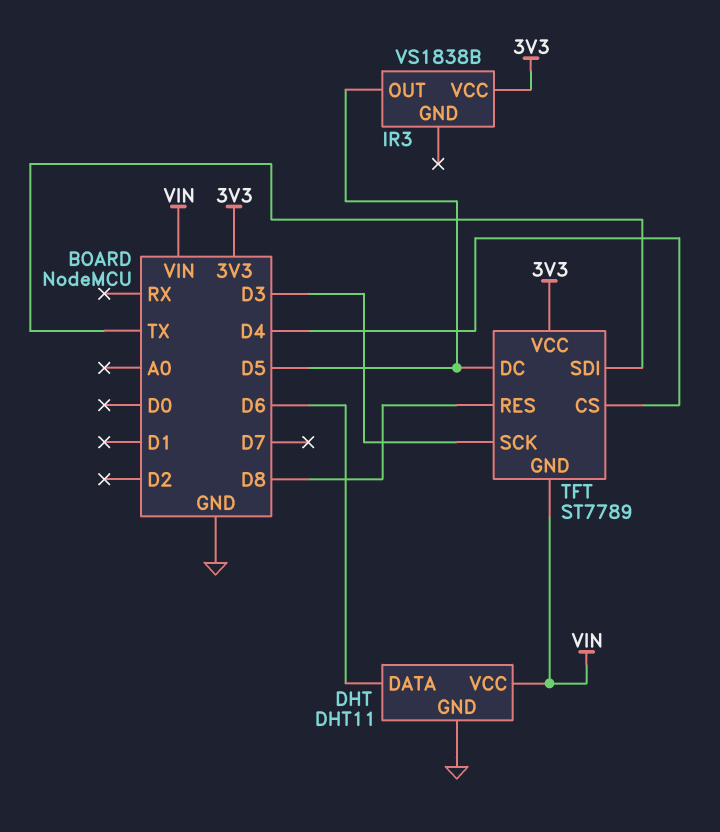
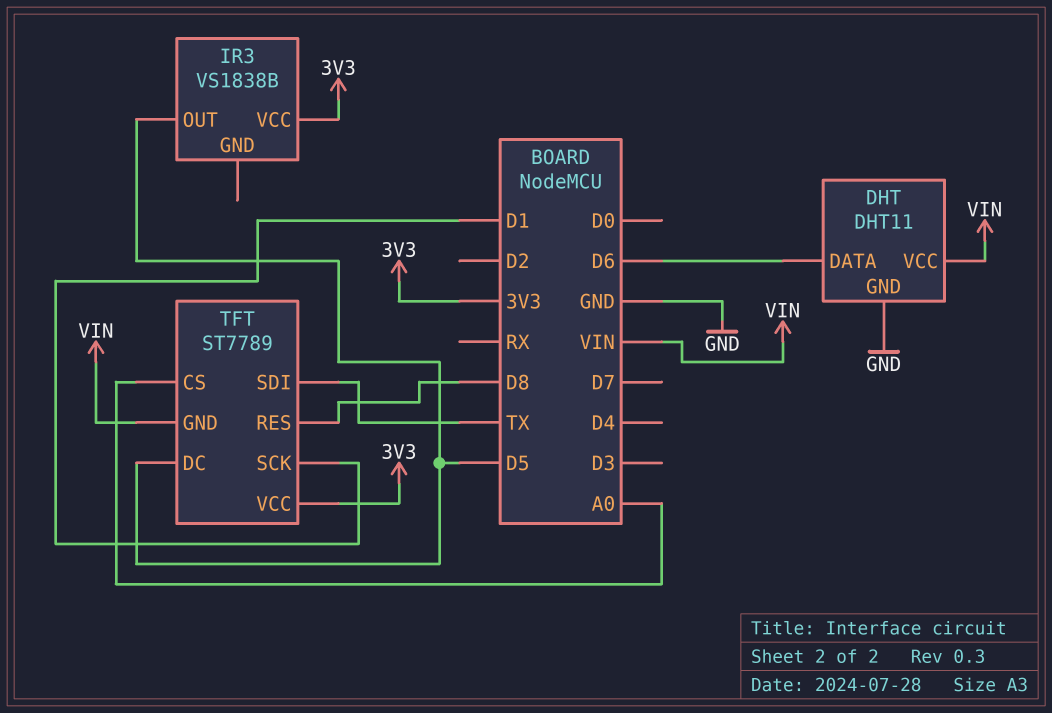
TFT pin CS: D4 -> A0
TFT pin SCK: D3 -> D1

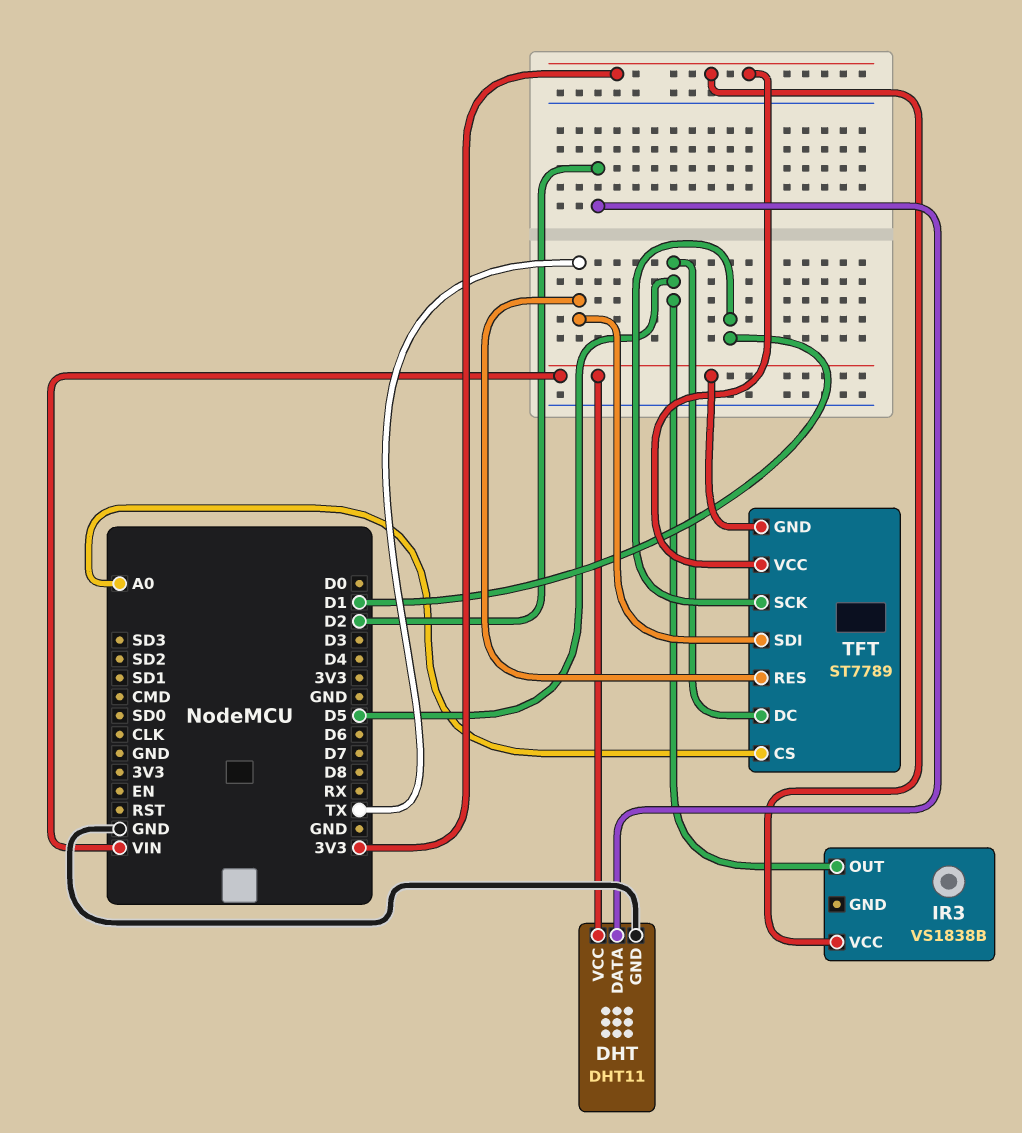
DHT pin DATA: D6 -> D2
TFT pin RES: D8 -> TX

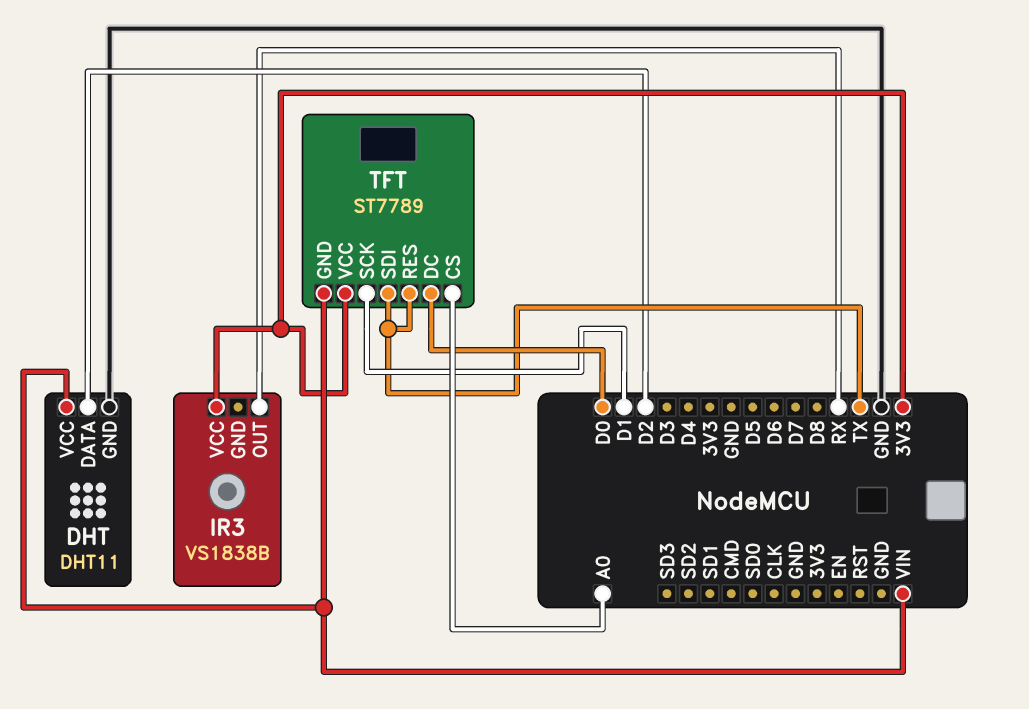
IR3 pin OUT: D5 -> RX
TFT pin DC: D5 -> D0

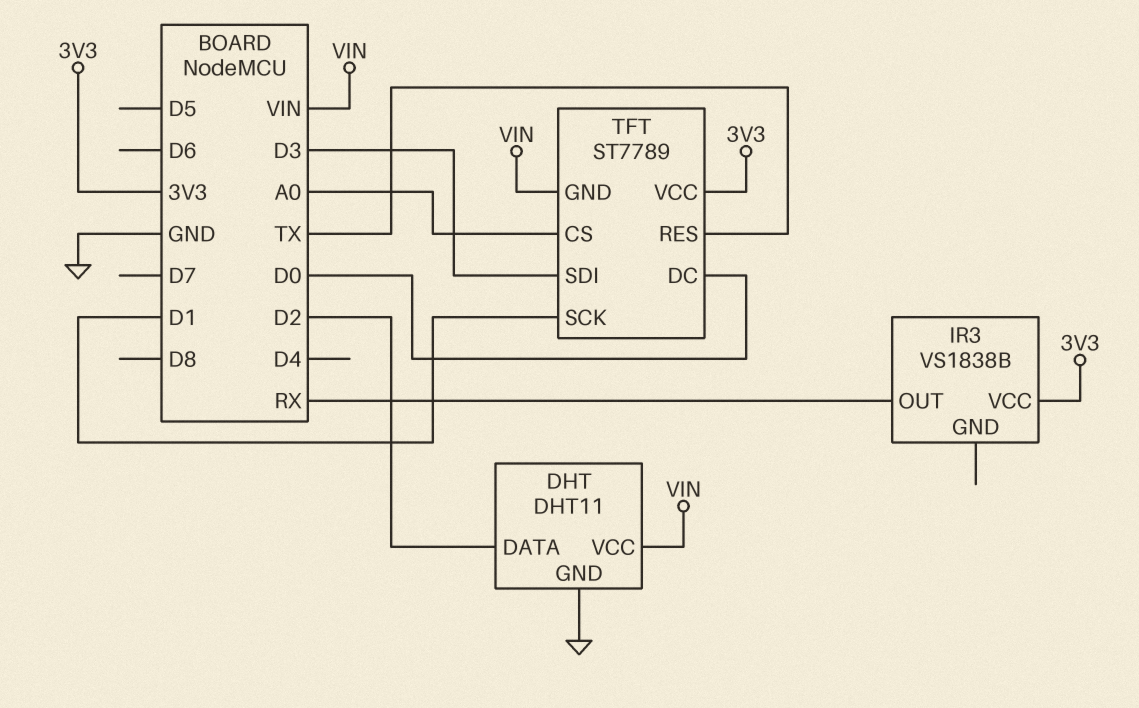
TFT pin SDI: TX -> D3

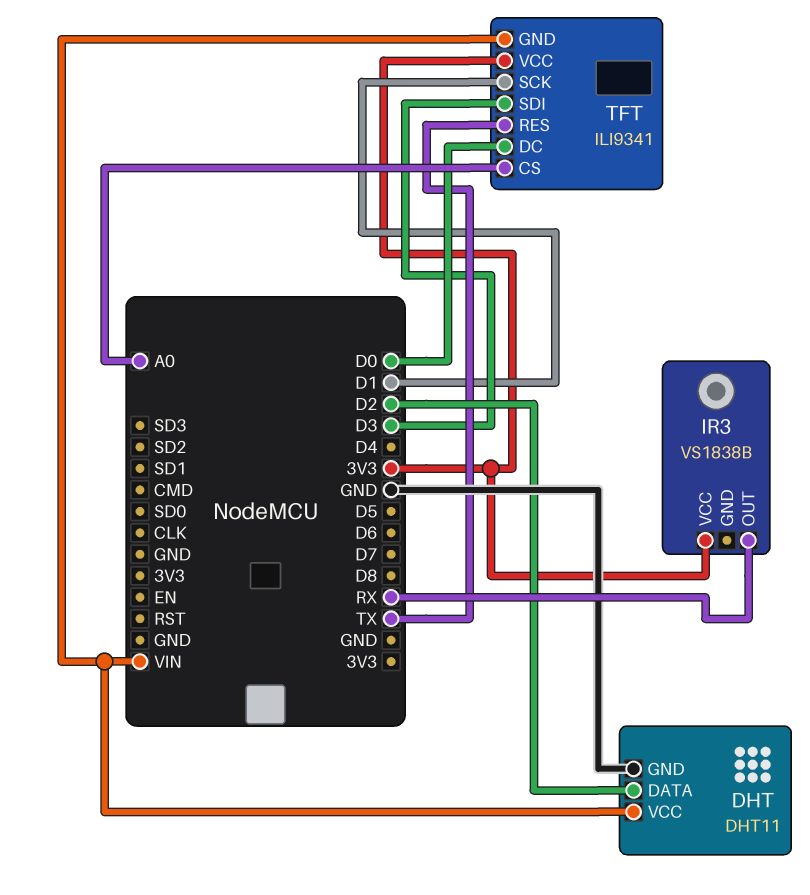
TFT: ST7789 -> ILI9341

